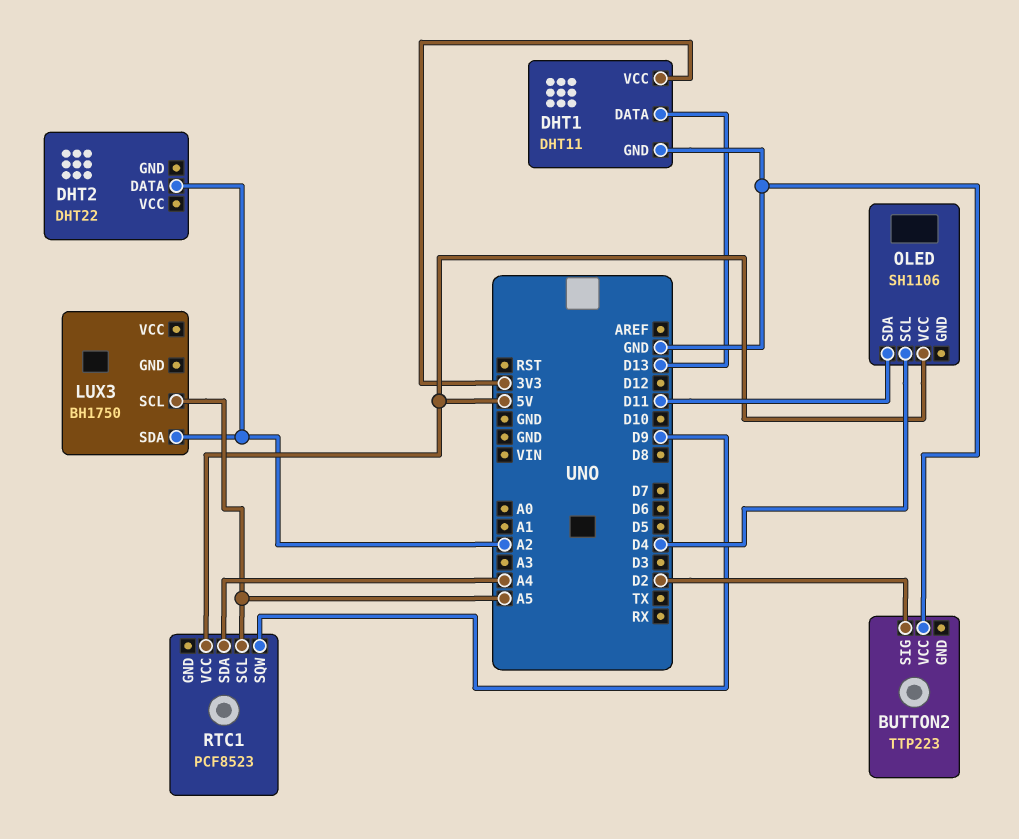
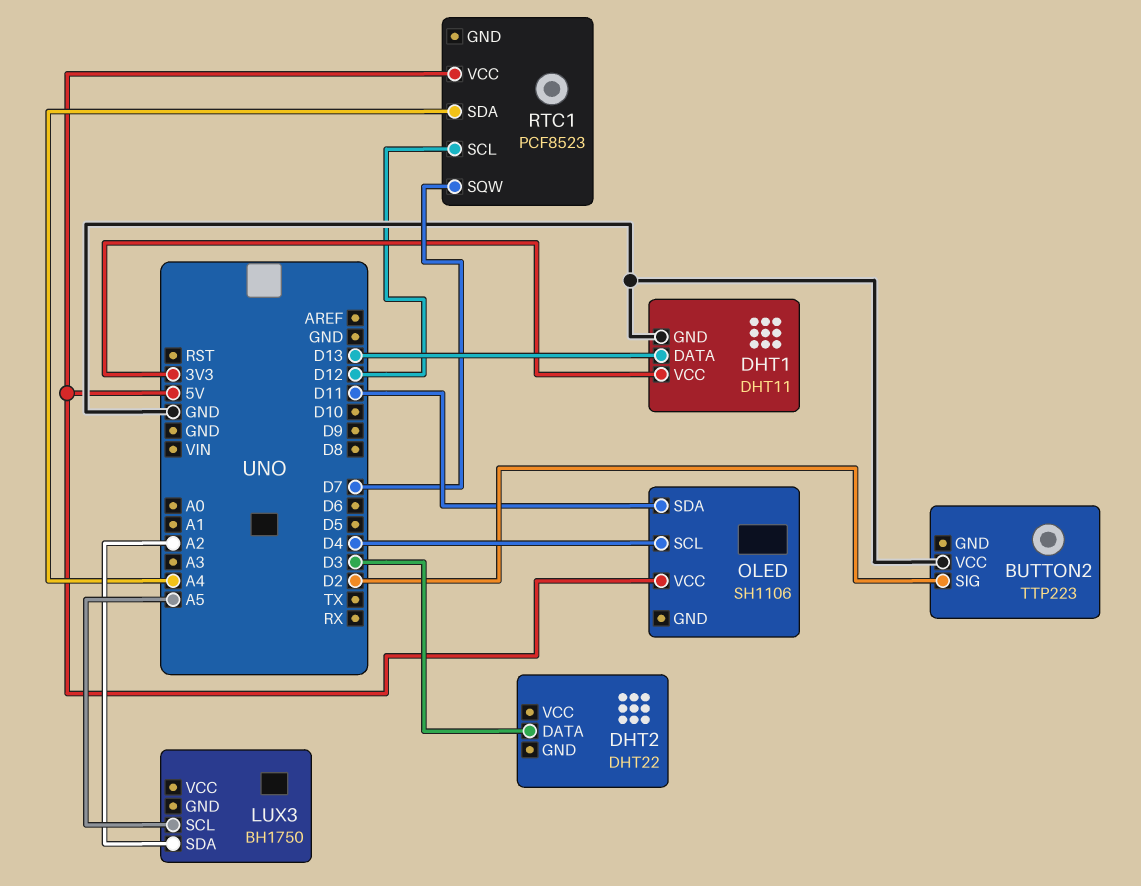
DHT2 pin DATA: A2 -> D3
RTC1 pin SCL: A5 -> D12
RTC1 pin SQW: D9 -> D7

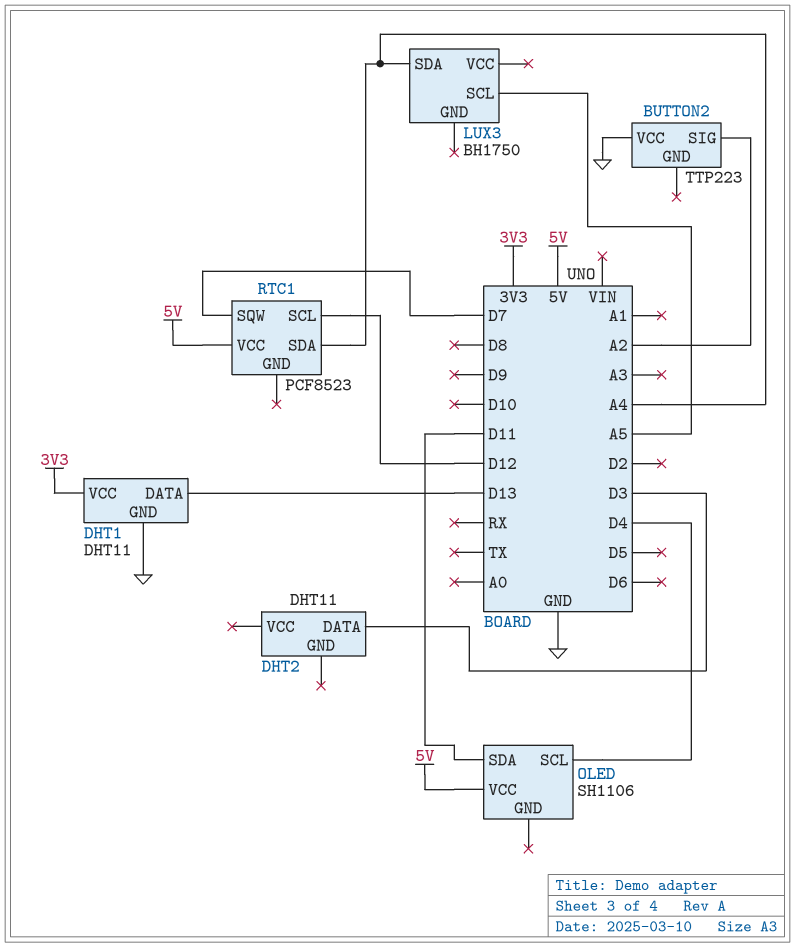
BUTTON2 pin SIG: D2 -> A2
DHT2: DHT22 -> DHT11
LUX3 pin SDA: A2 -> A4

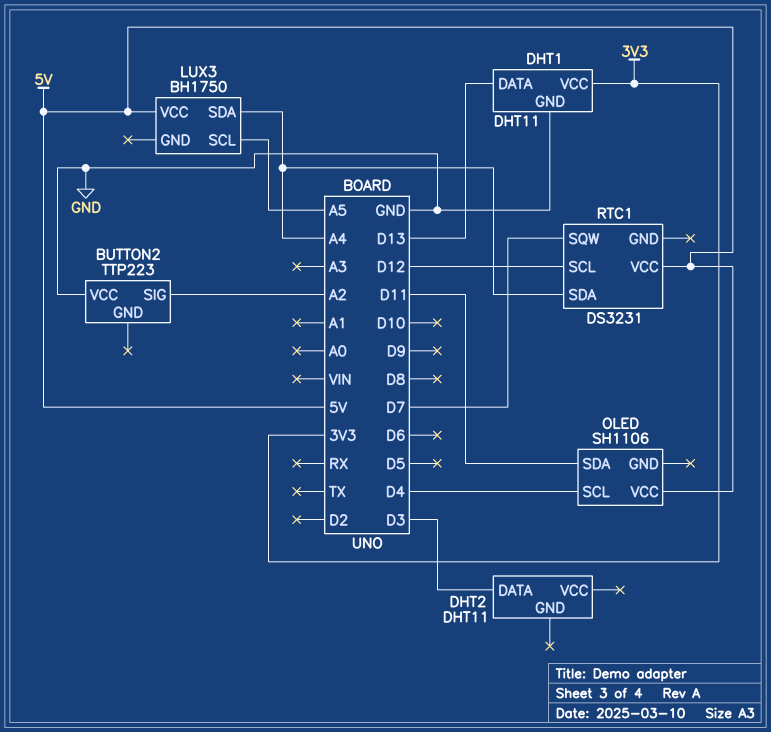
LUX3 pin VCC: none -> 5V
RTC1: PCF8523 -> DS3231

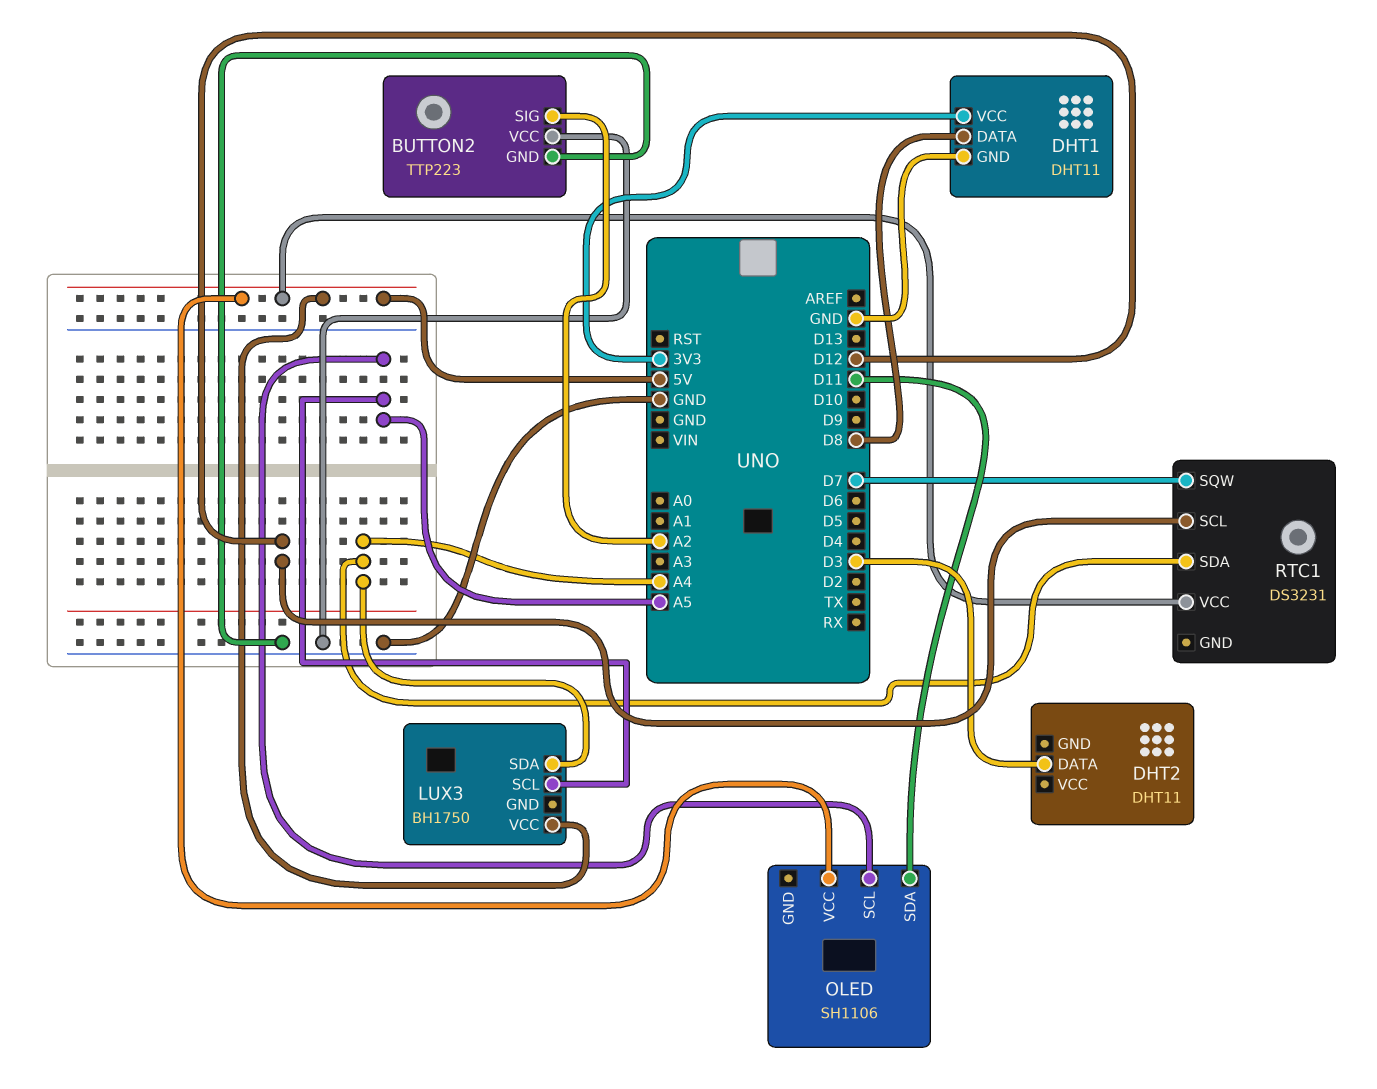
BUTTON2 pin GND: none -> GND
DHT1 pin DATA: D13 -> D8
OLED pin SCL: D4 -> A5

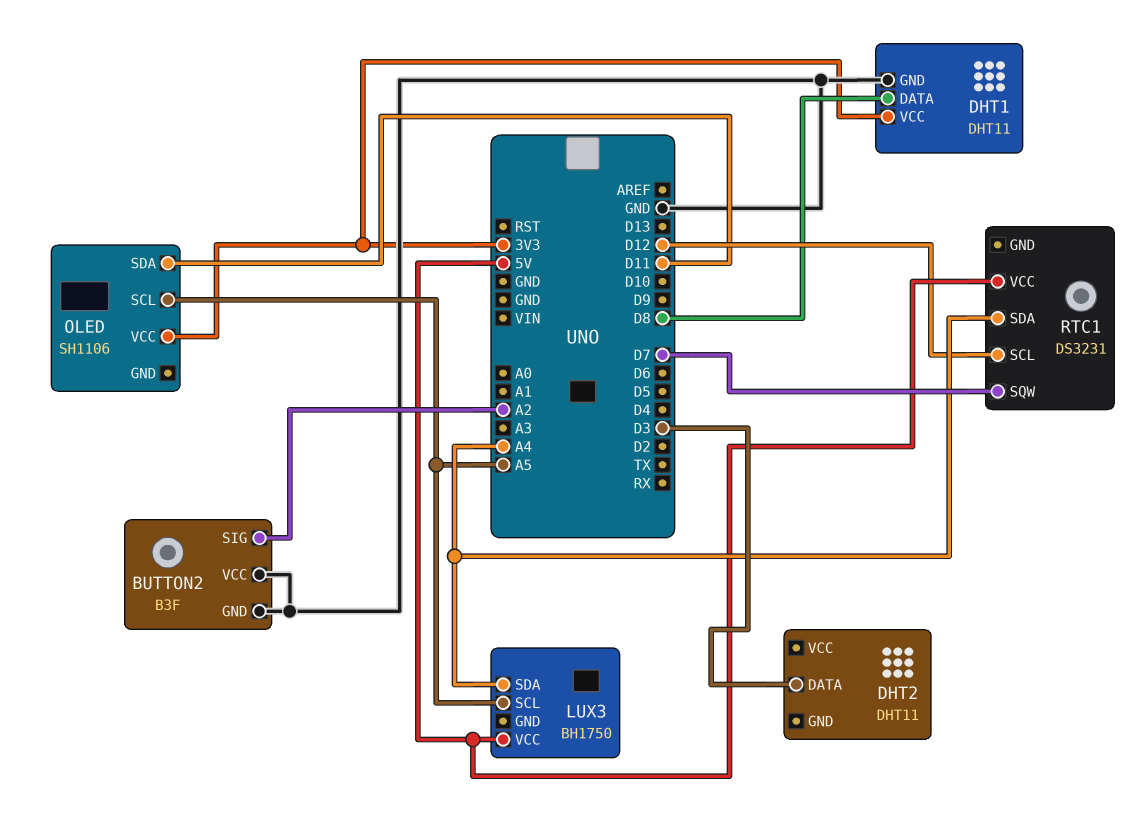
BUTTON2: TTP223 -> B3F
OLED pin VCC: 5V -> 3V3

